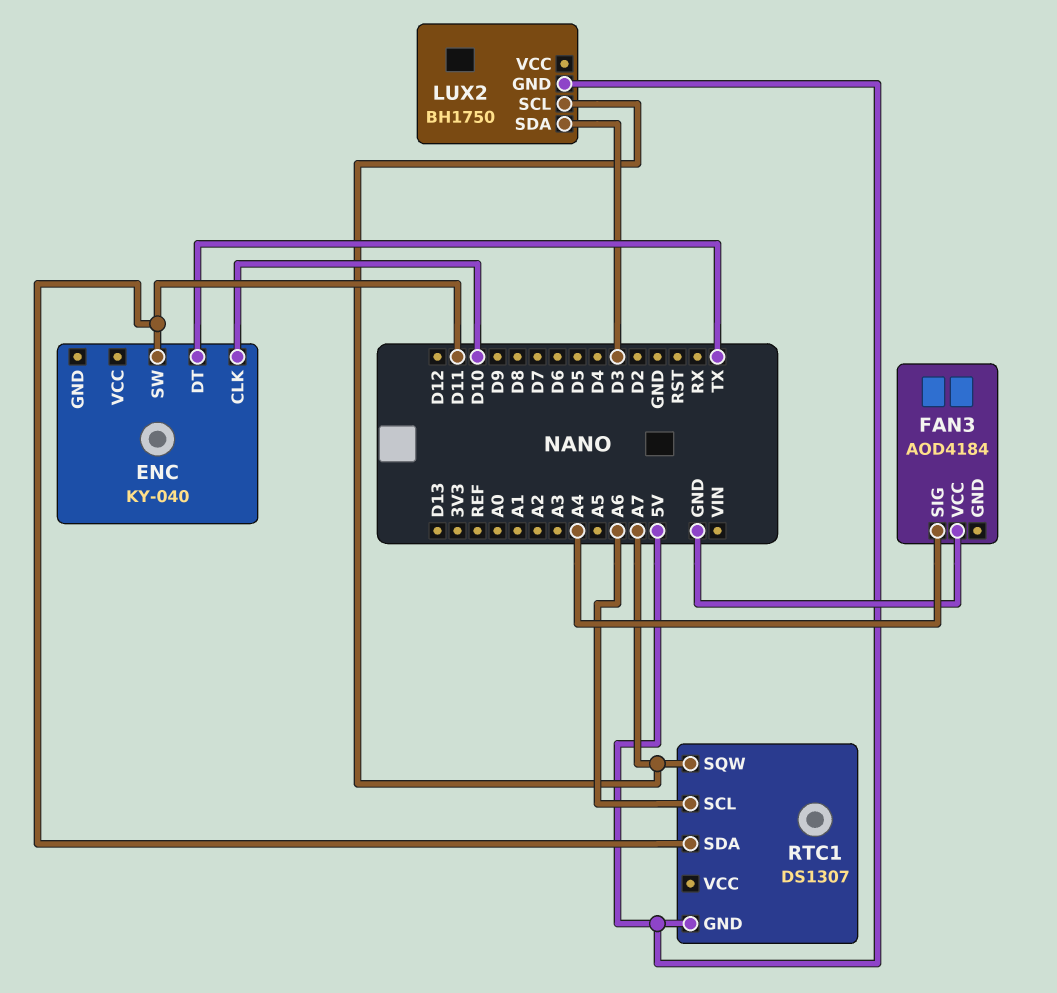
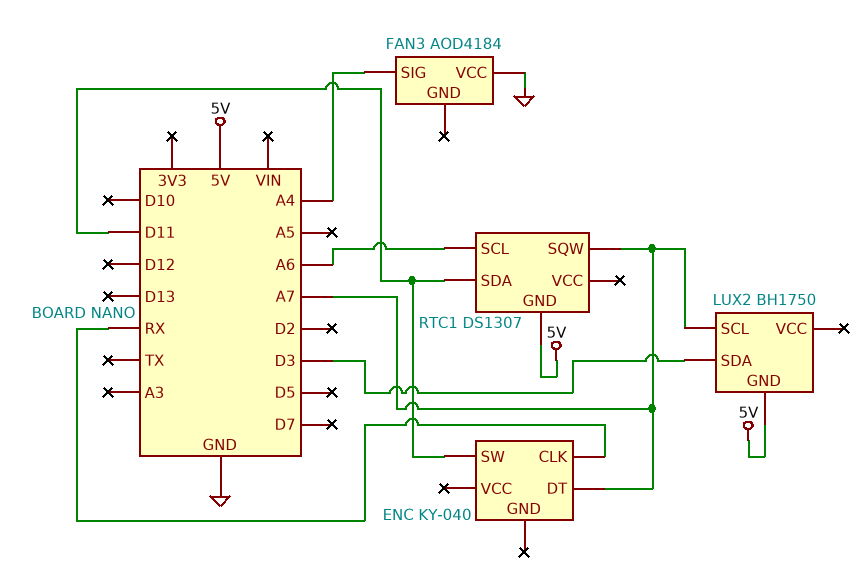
ENC pin CLK: D10 -> RX
ENC pin DT: TX -> A7

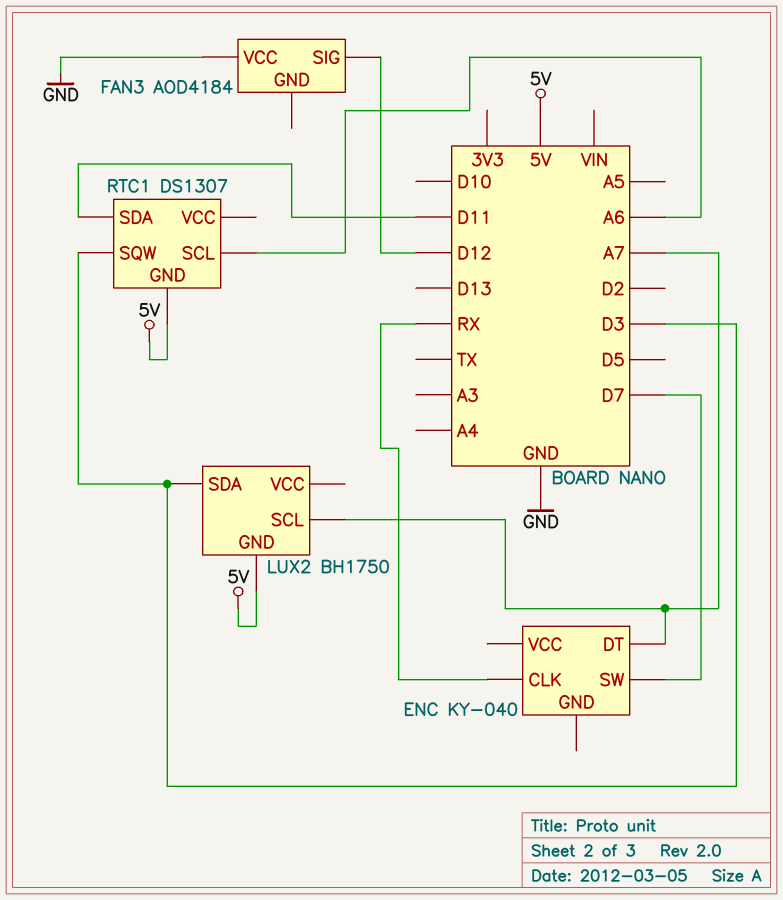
ENC pin SW: D11 -> D7
FAN3 pin SIG: A4 -> D12
RTC1 pin SQW: A7 -> D3

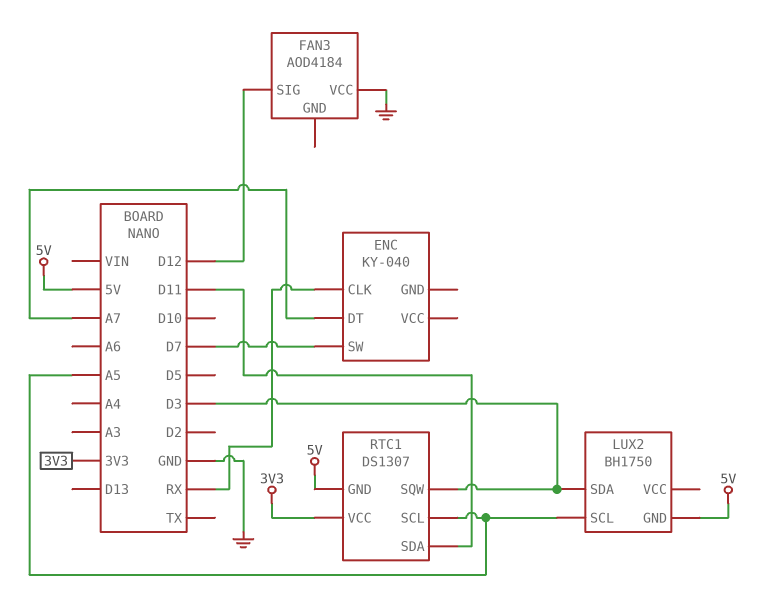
LUX2 pin SCL: A7 -> A5
RTC1 pin SCL: A6 -> A5
RTC1 pin VCC: none -> 3V3

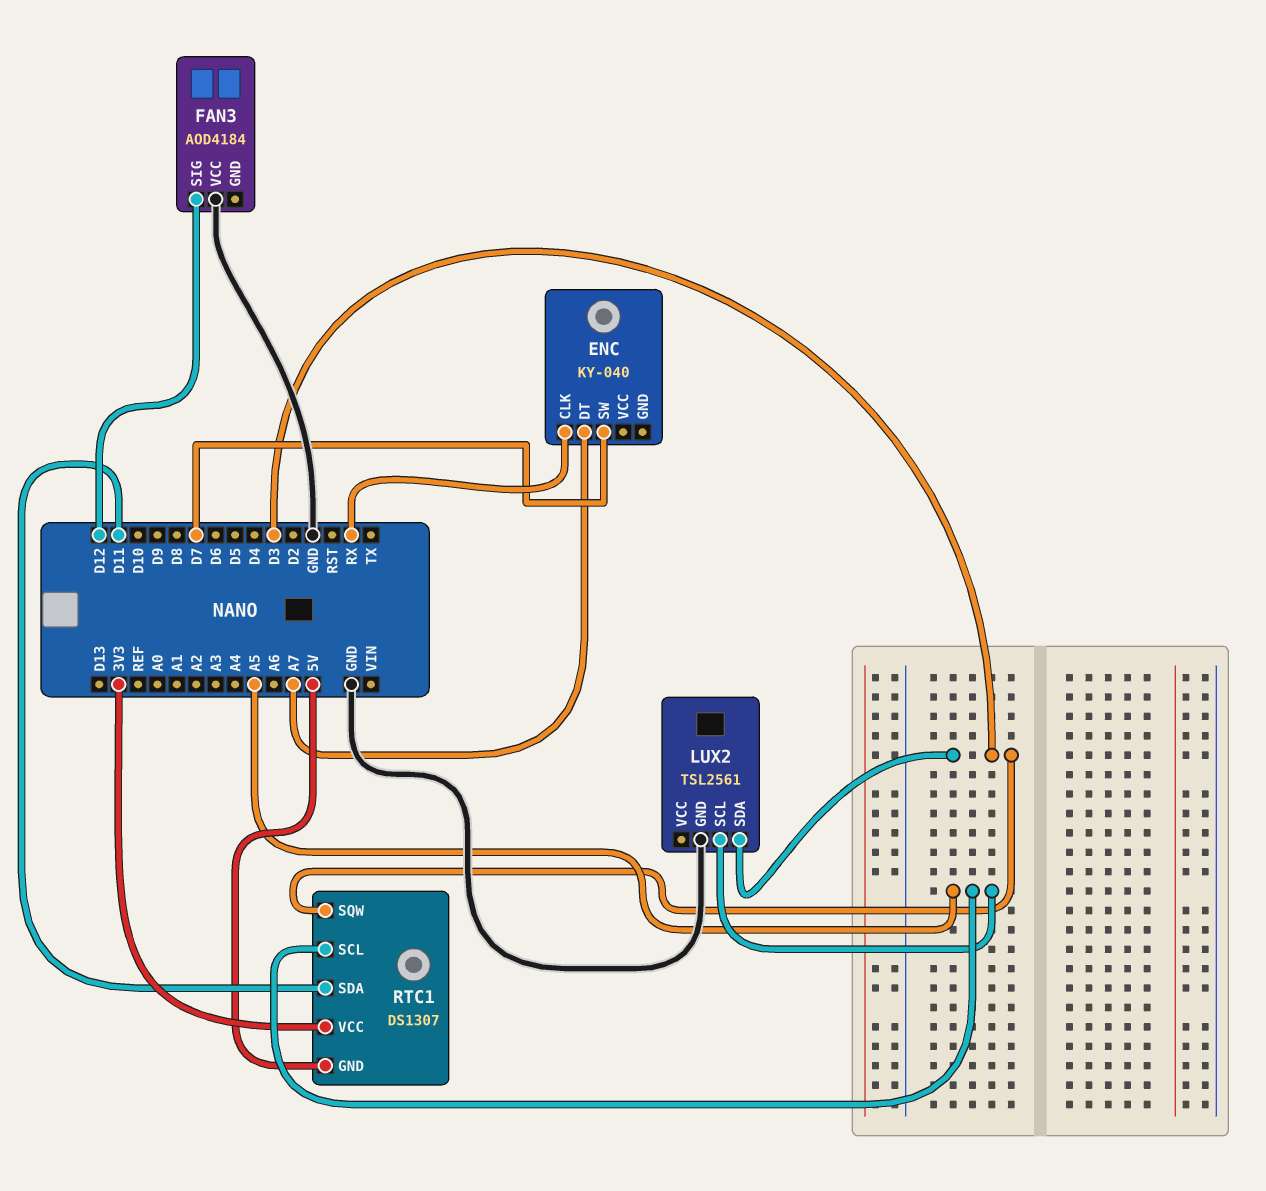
LUX2: BH1750 -> TSL2561
LUX2 pin GND: 5V -> GND

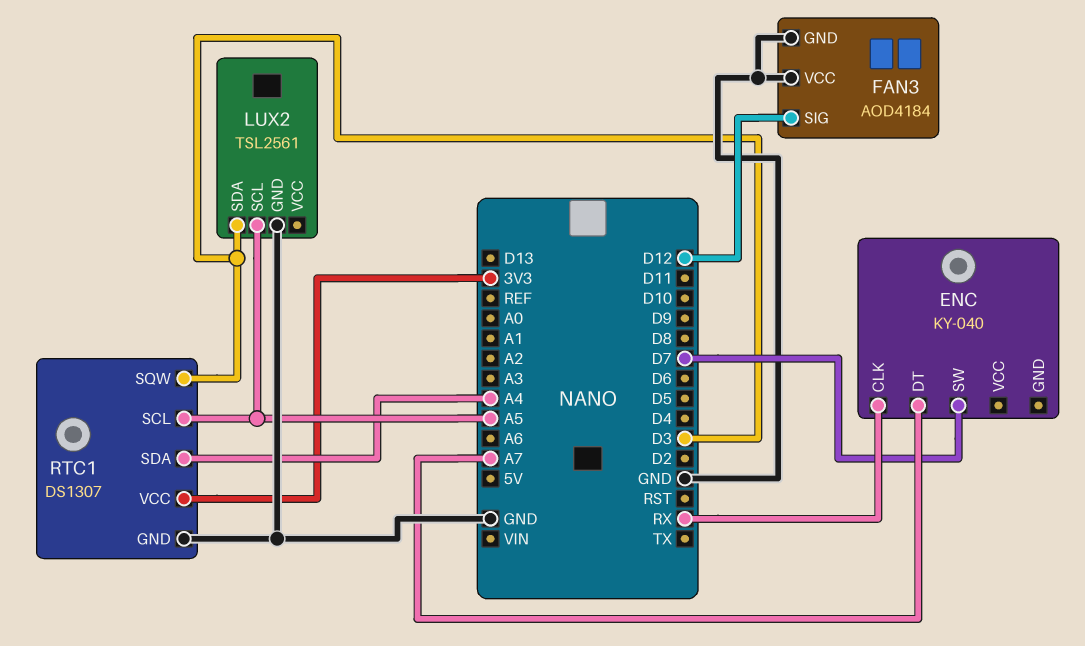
FAN3 pin GND: none -> GND
RTC1 pin GND: 5V -> GND
RTC1 pin SDA: D11 -> A4

